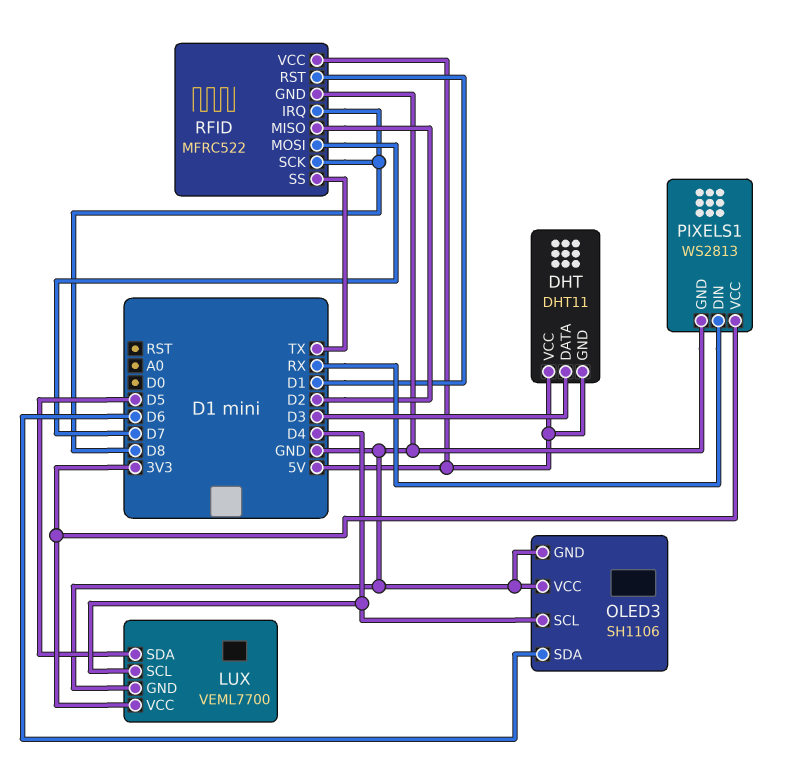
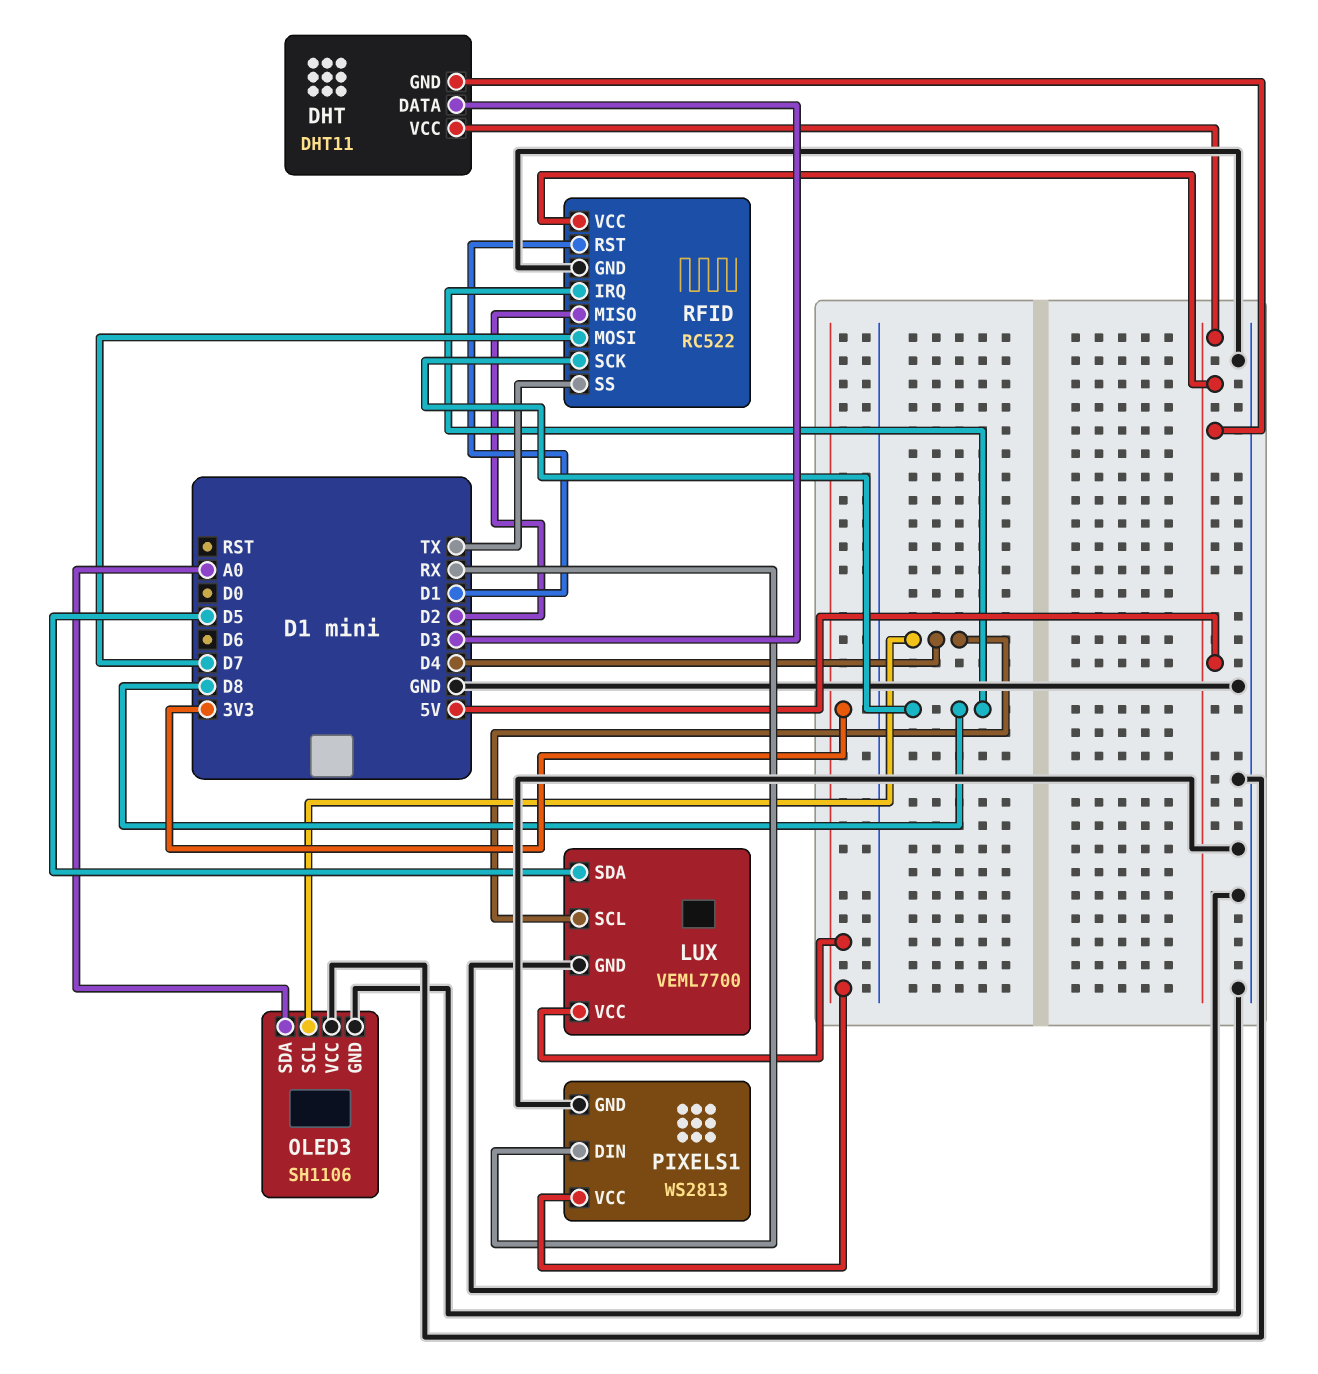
OLED3 pin SDA: D6 -> A0
RFID: MFRC522 -> RC522

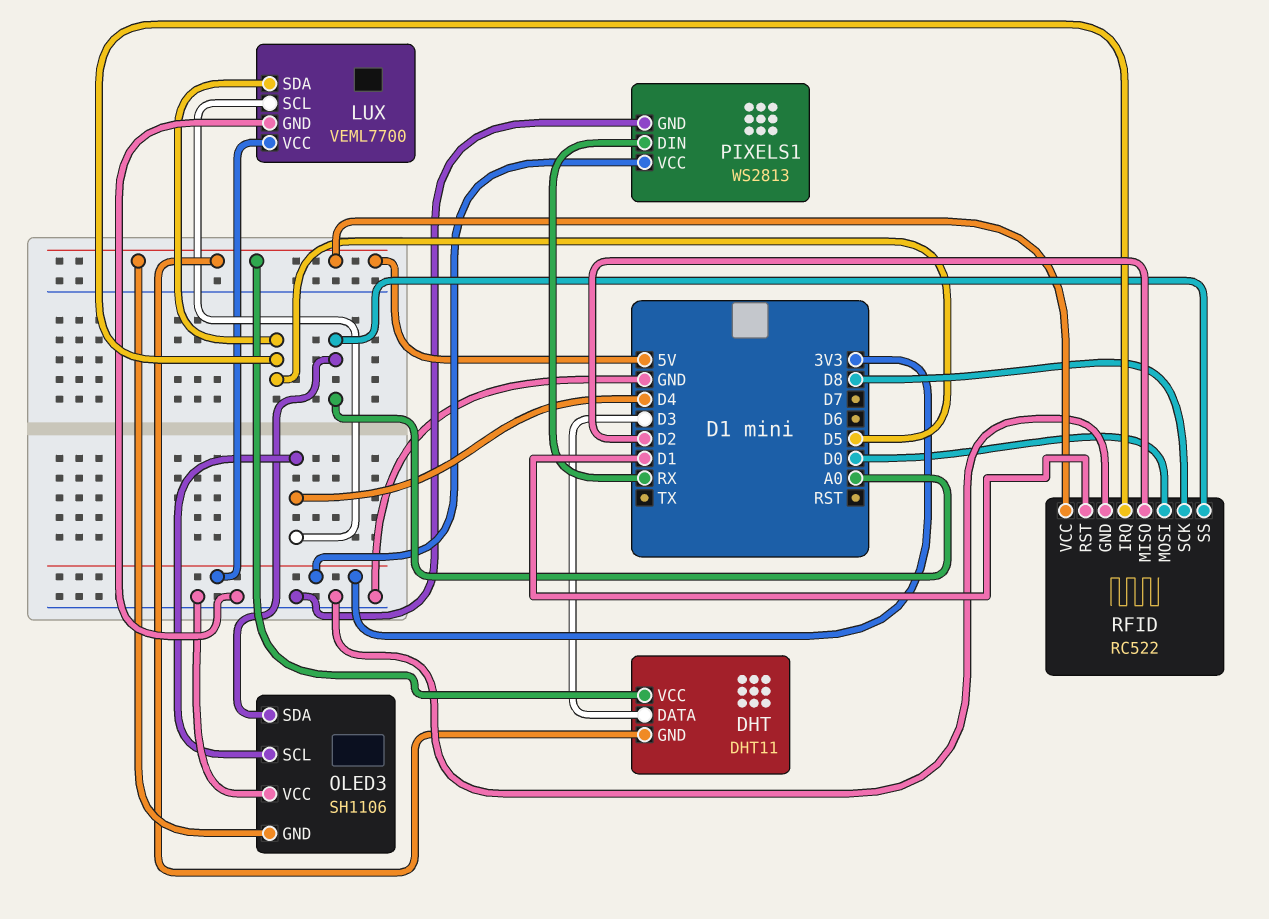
OLED3 pin GND: GND -> 5V
RFID pin IRQ: D8 -> D5
RFID pin MOSI: D7 -> D0
RFID pin SS: TX -> A0

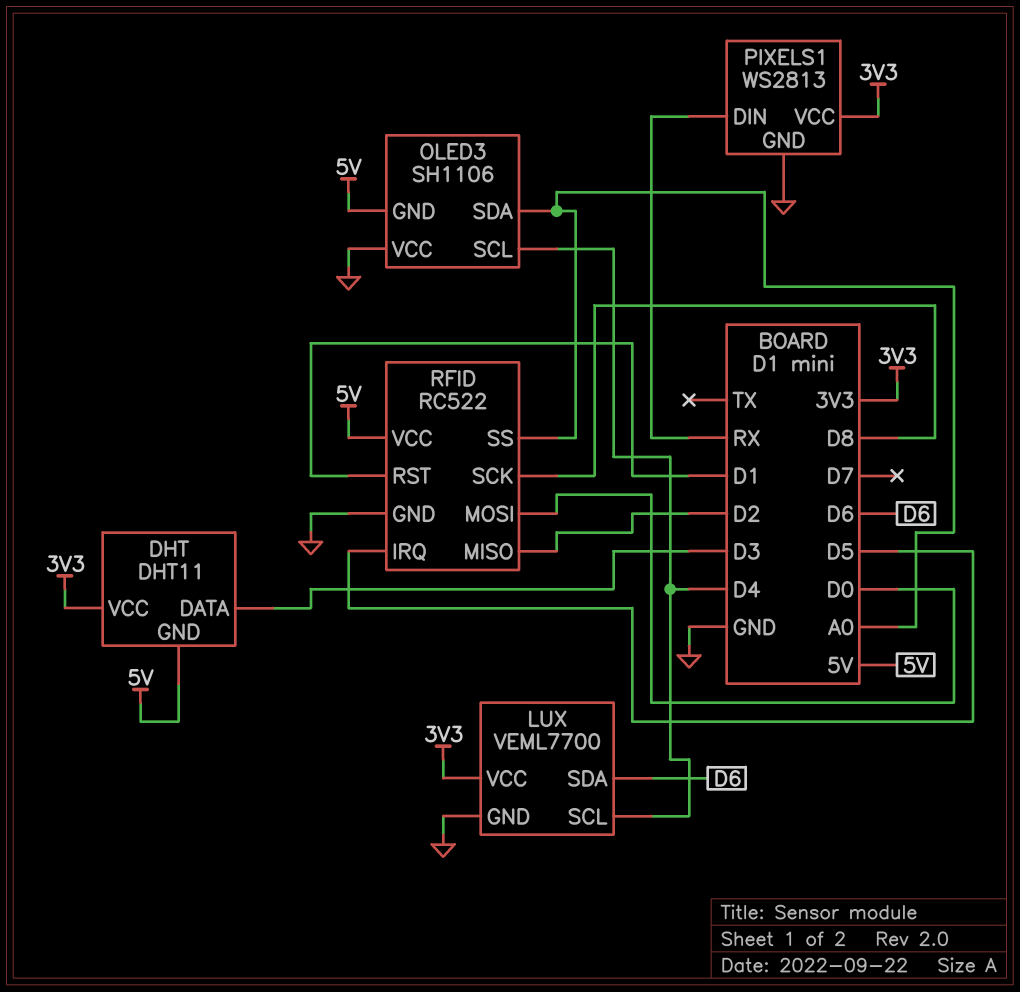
DHT pin VCC: 5V -> 3V3
LUX pin SDA: D5 -> D6

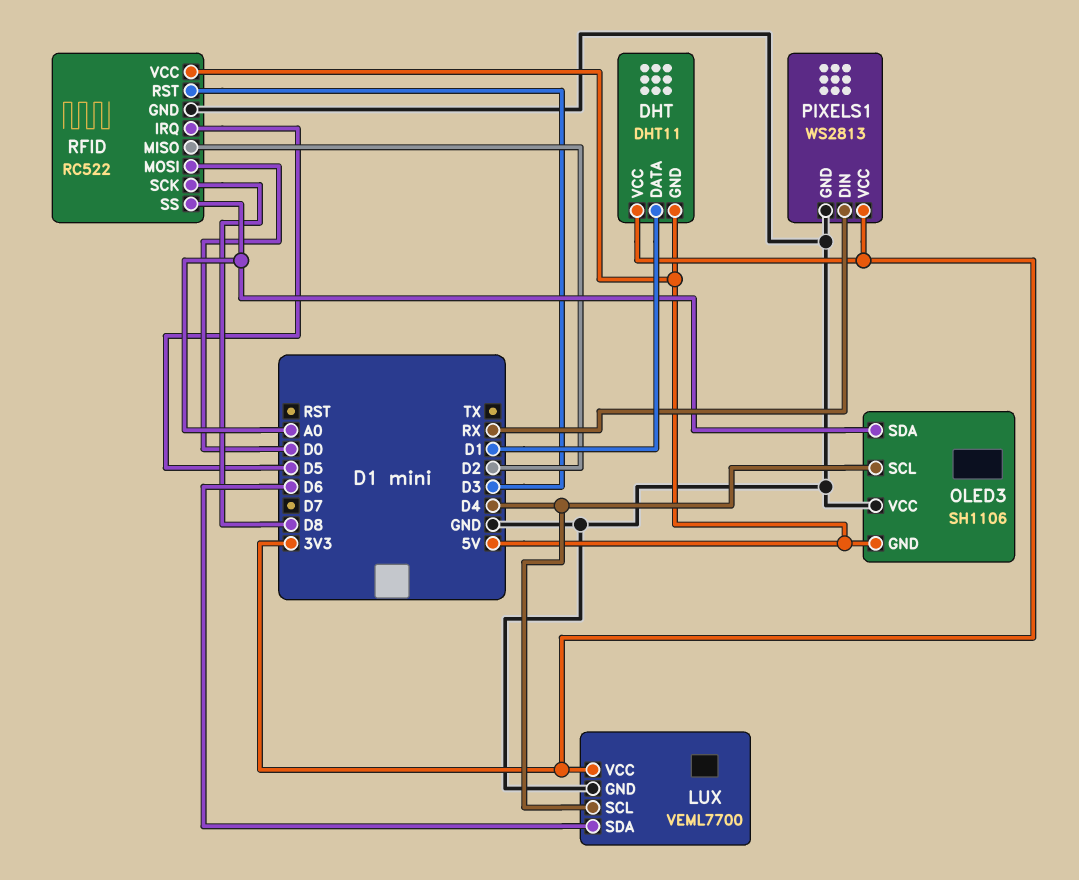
DHT pin DATA: D3 -> D1
RFID pin RST: D1 -> D3

